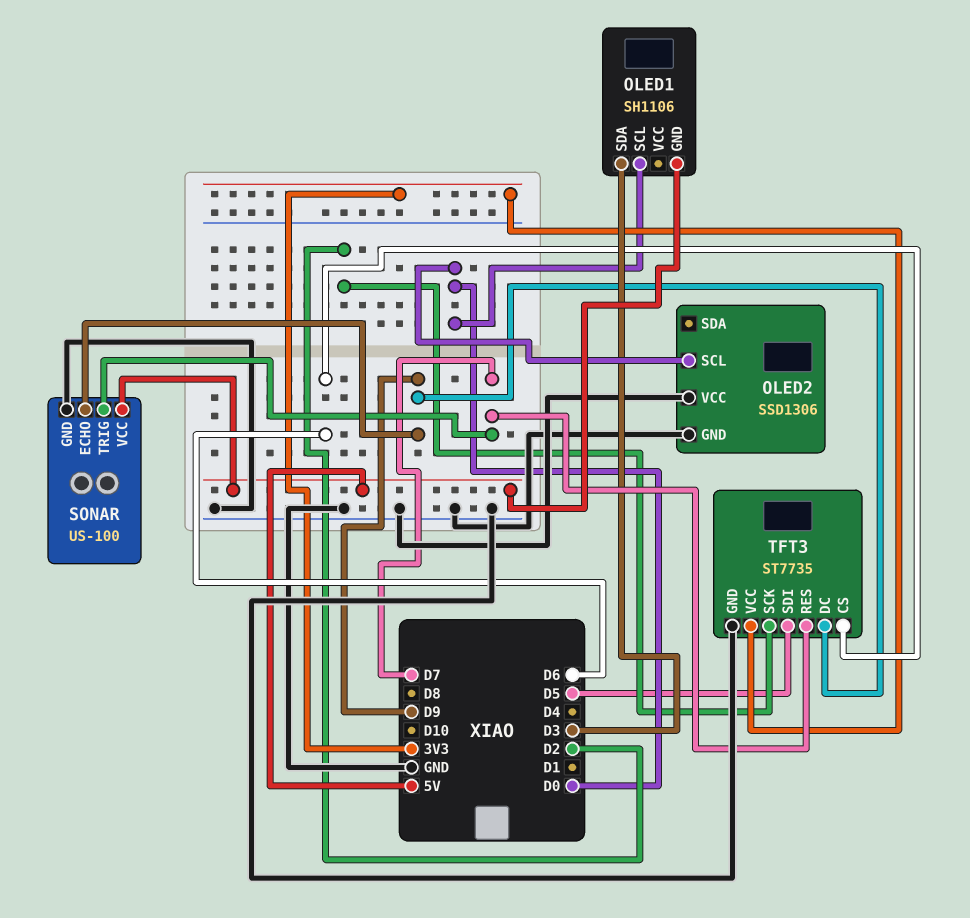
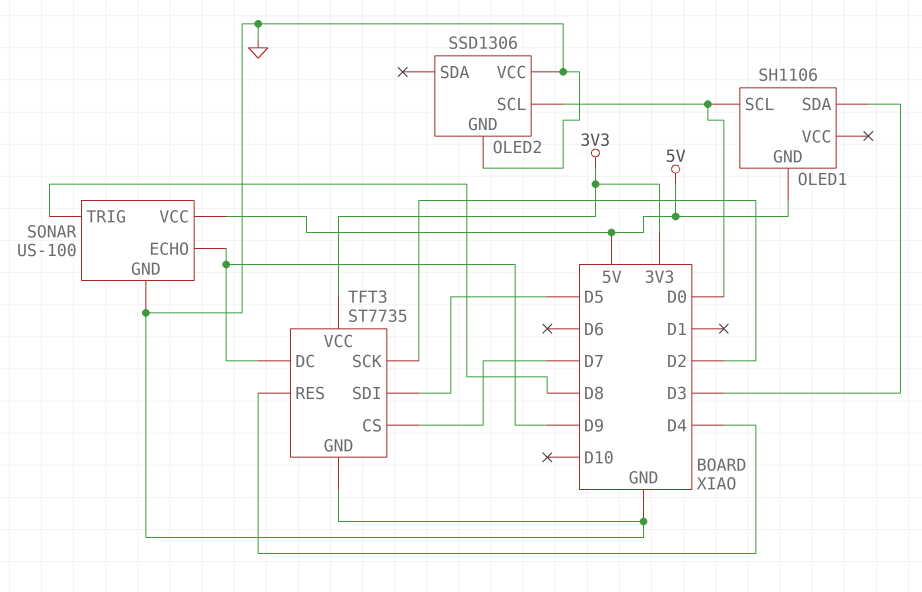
SONAR pin TRIG: D7 -> D8
TFT3 pin CS: D6 -> D7
TFT3 pin RES: D7 -> D4

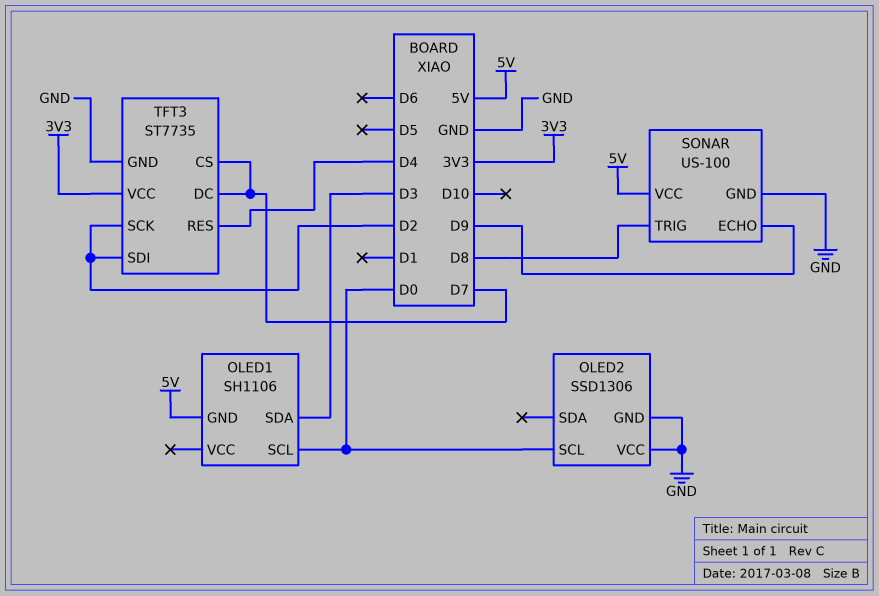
TFT3 pin DC: D9 -> D7
TFT3 pin SDI: D5 -> D2

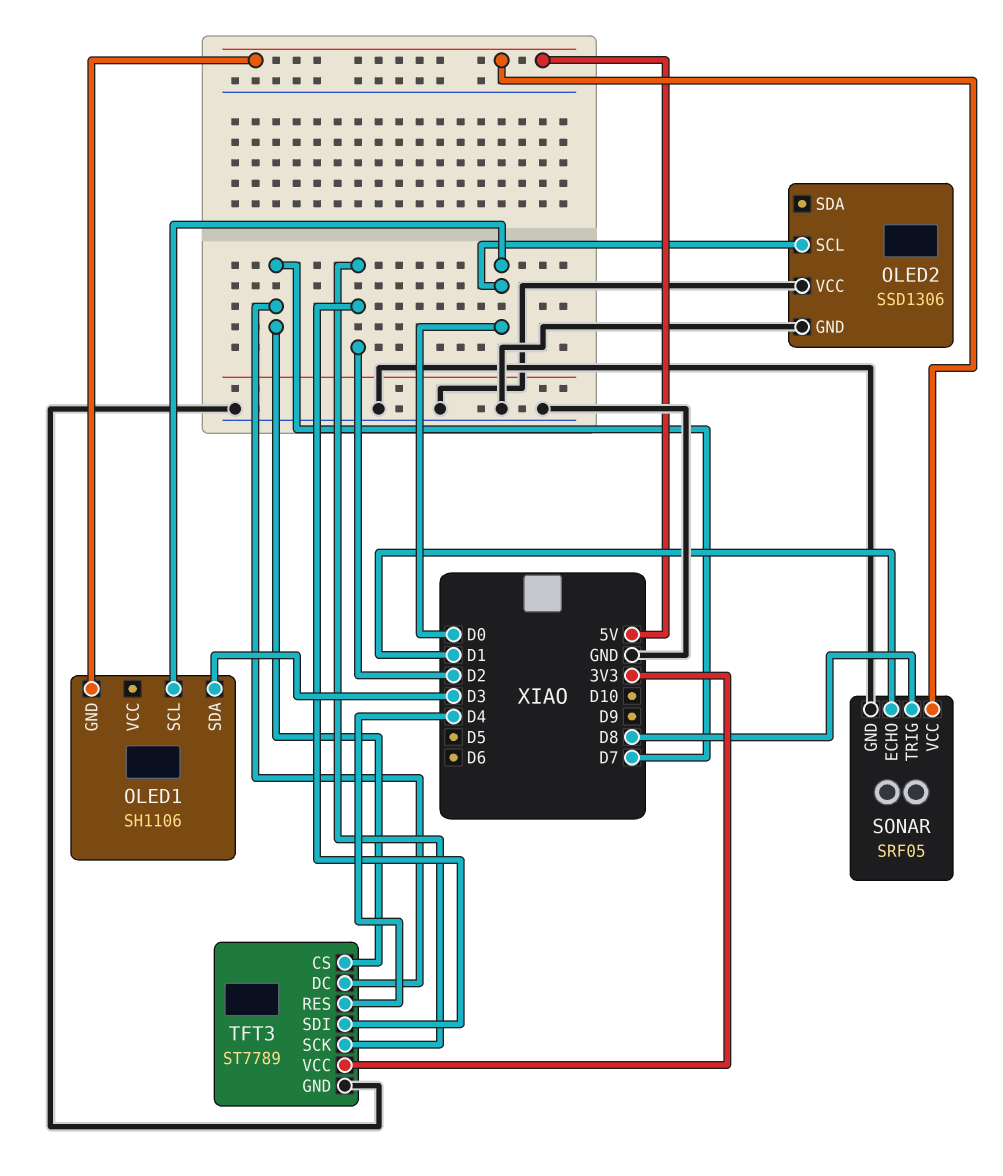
SONAR: US-100 -> SRF05
SONAR pin ECHO: D9 -> D1
TFT3: ST7735 -> ST7789

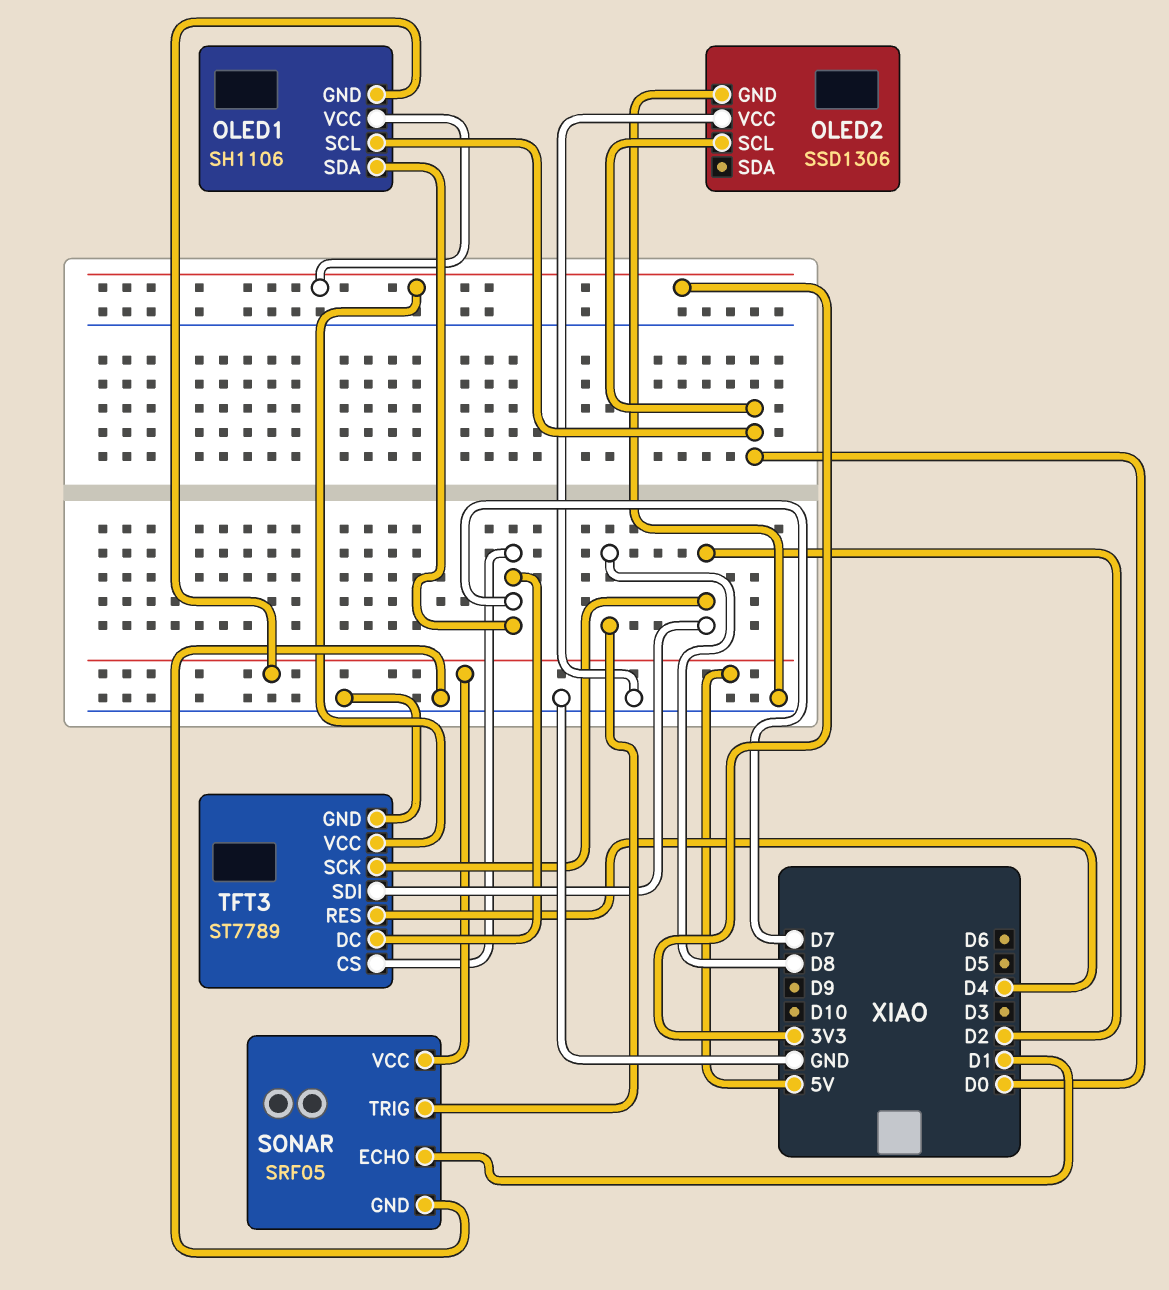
OLED1 pin SDA: D3 -> D7
OLED1 pin VCC: none -> 3V3

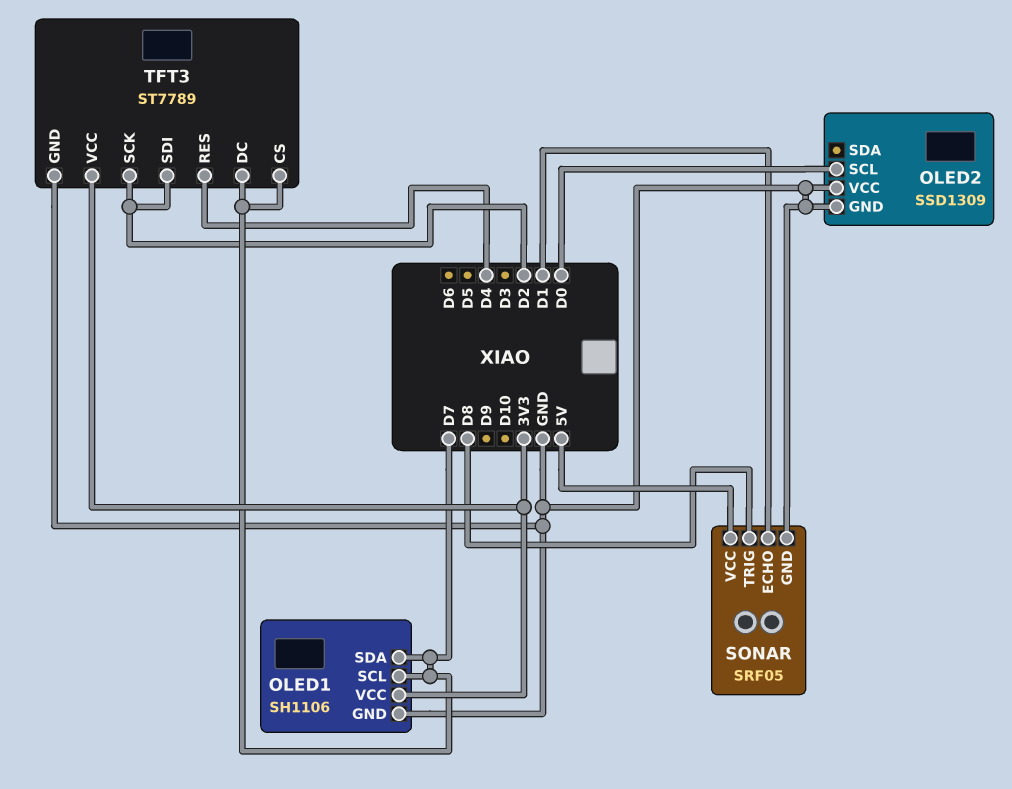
OLED1 pin GND: 5V -> GND
OLED1 pin SCL: D0 -> D7
OLED2: SSD1306 -> SSD1309

